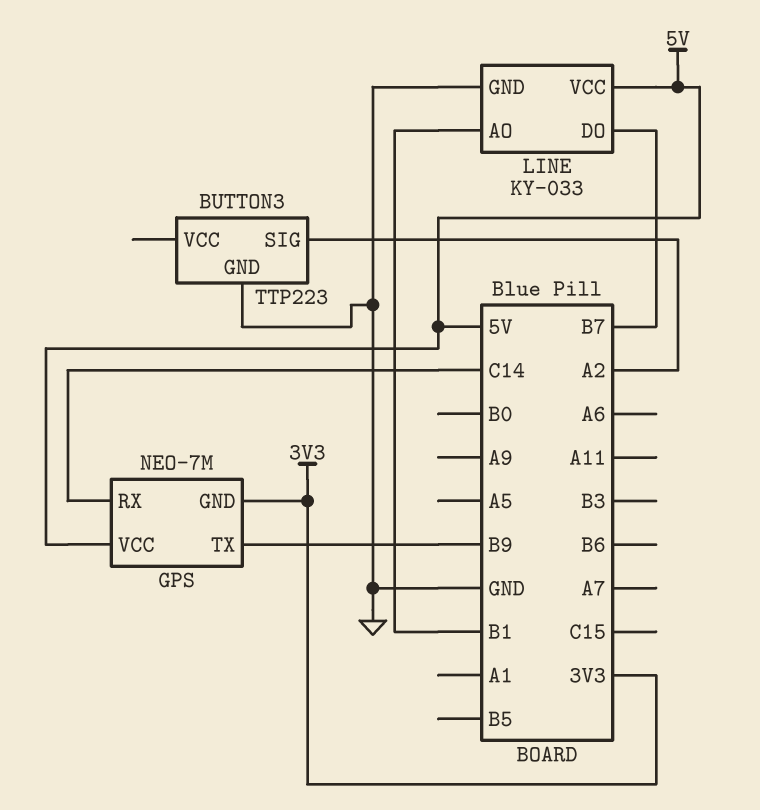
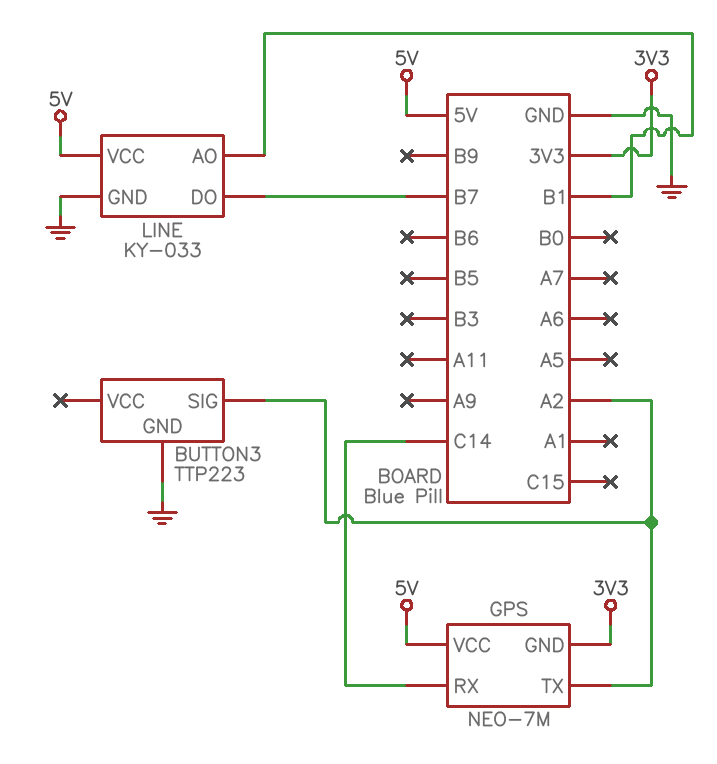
GPS pin TX: B9 -> A2

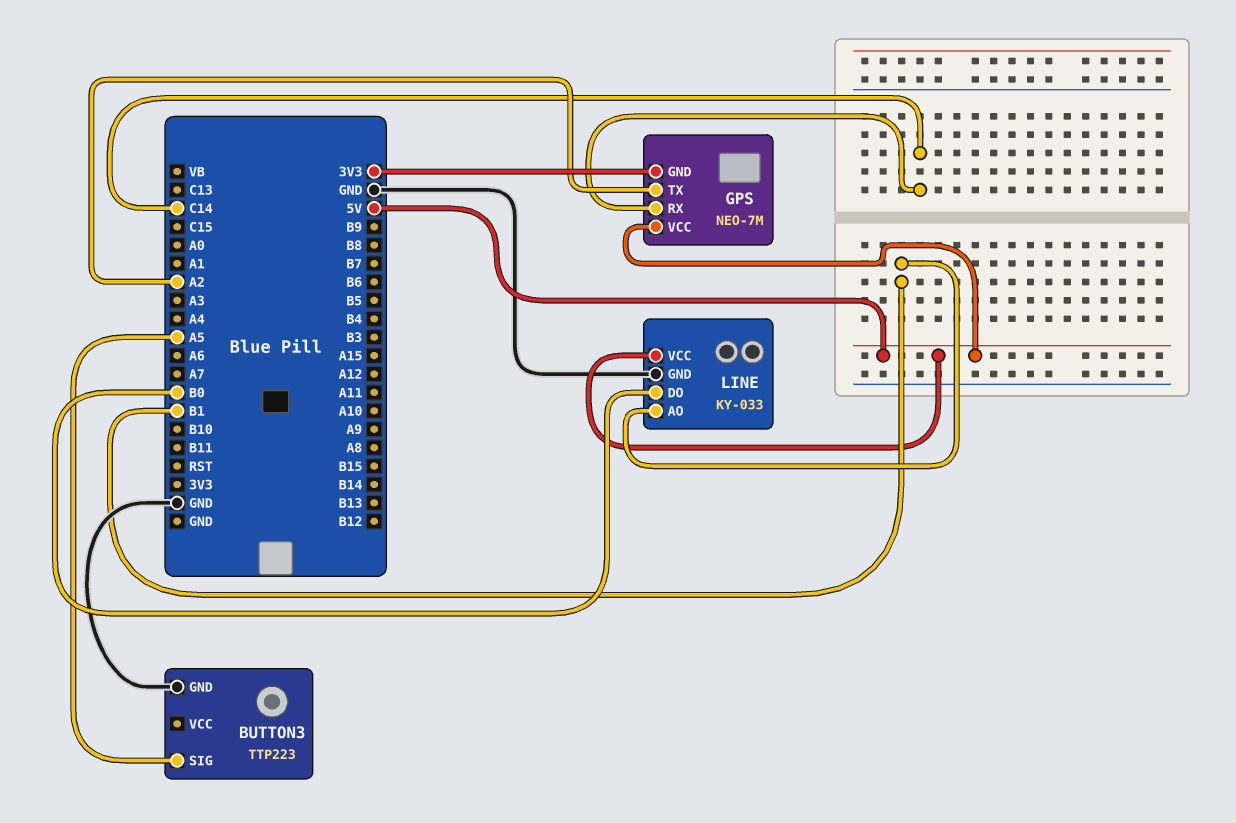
BUTTON3 pin SIG: A2 -> A5
LINE pin DO: B7 -> B0

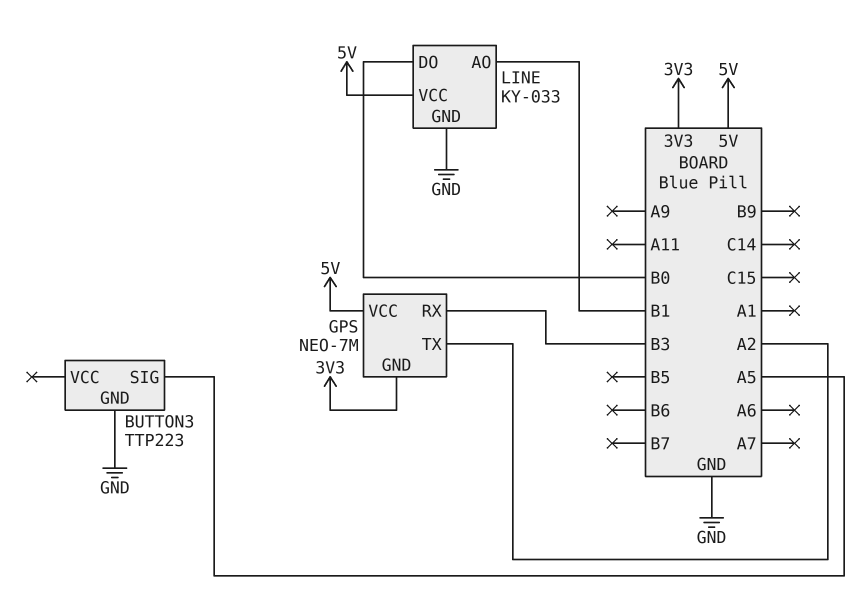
GPS pin RX: C14 -> B3

